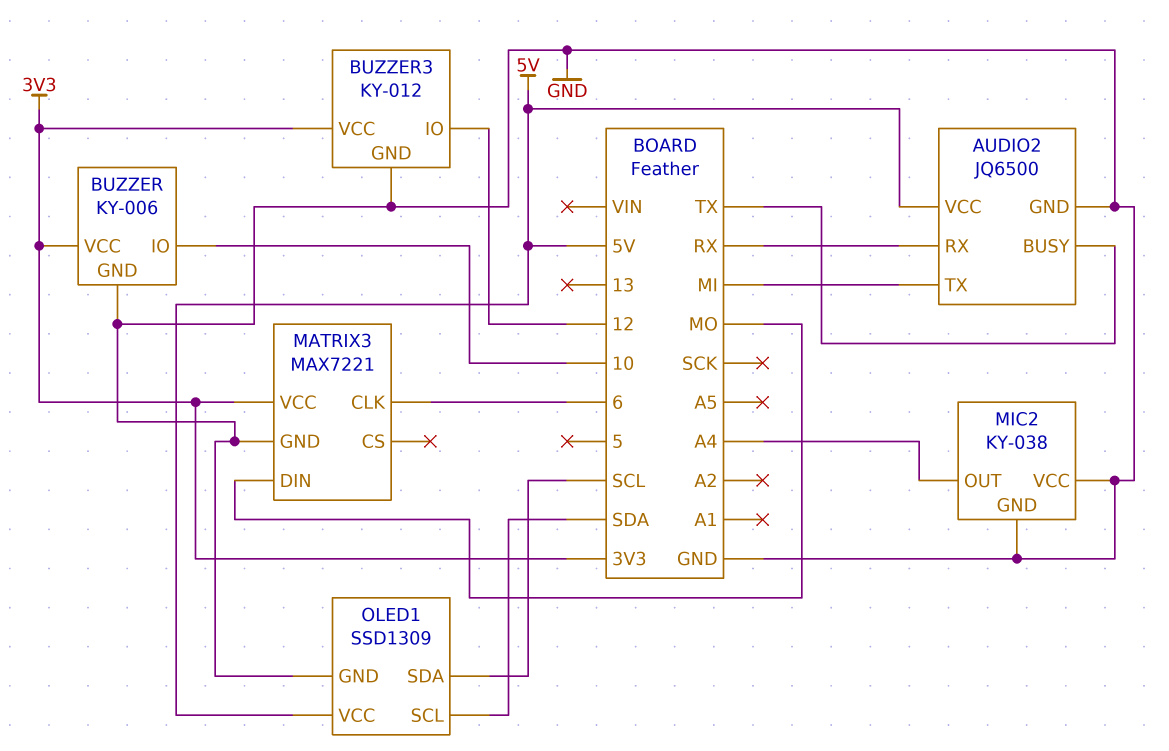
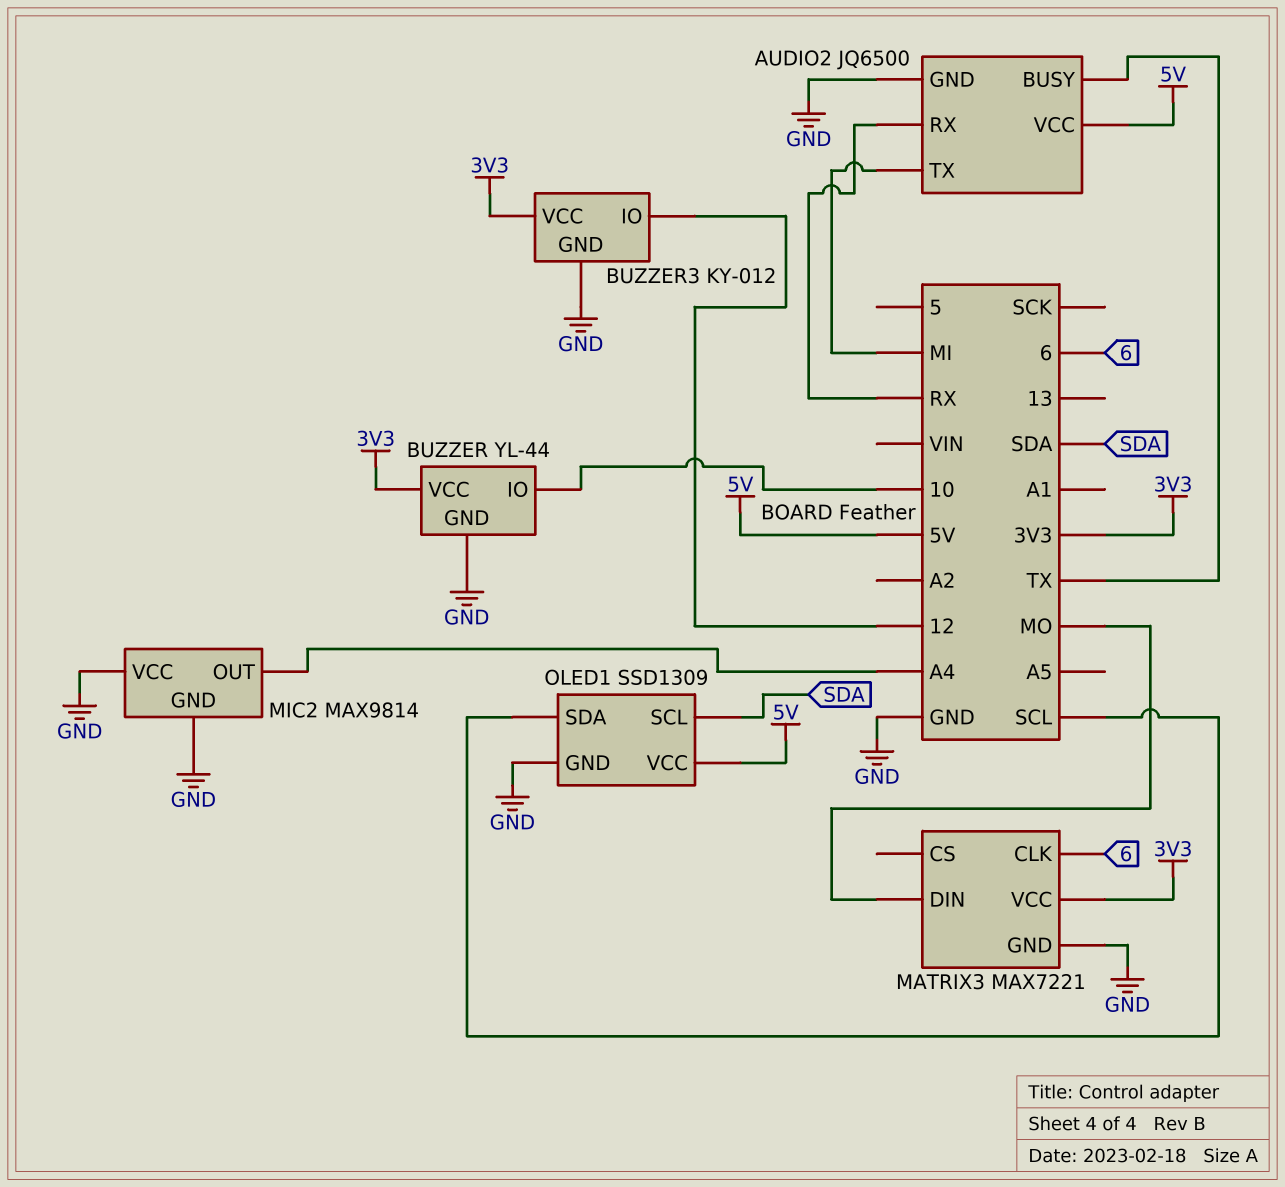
BUZZER: KY-006 -> YL-44
MIC2: KY-038 -> MAX9814

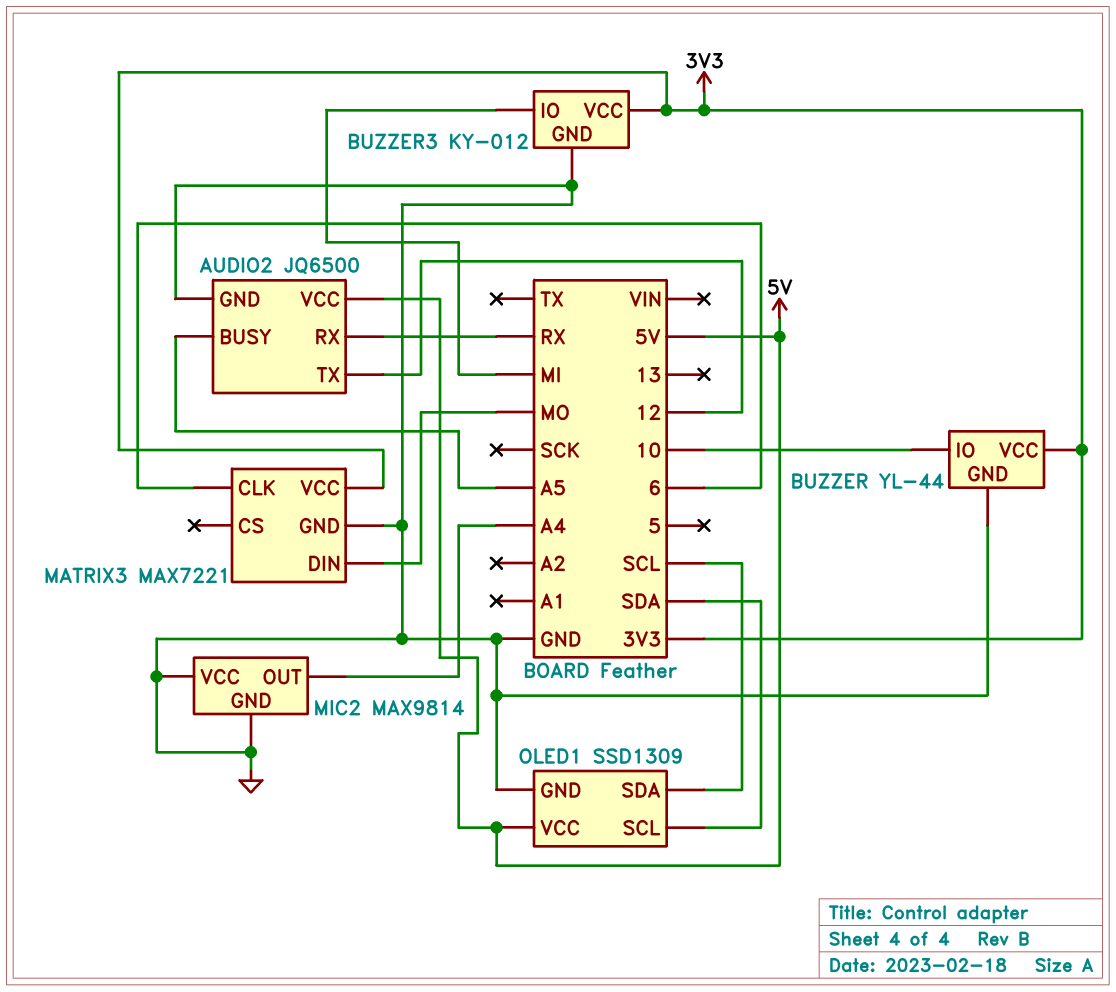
AUDIO2 pin BUSY: TX -> A5
AUDIO2 pin TX: MI -> 12
BUZZER3 pin IO: 12 -> MI

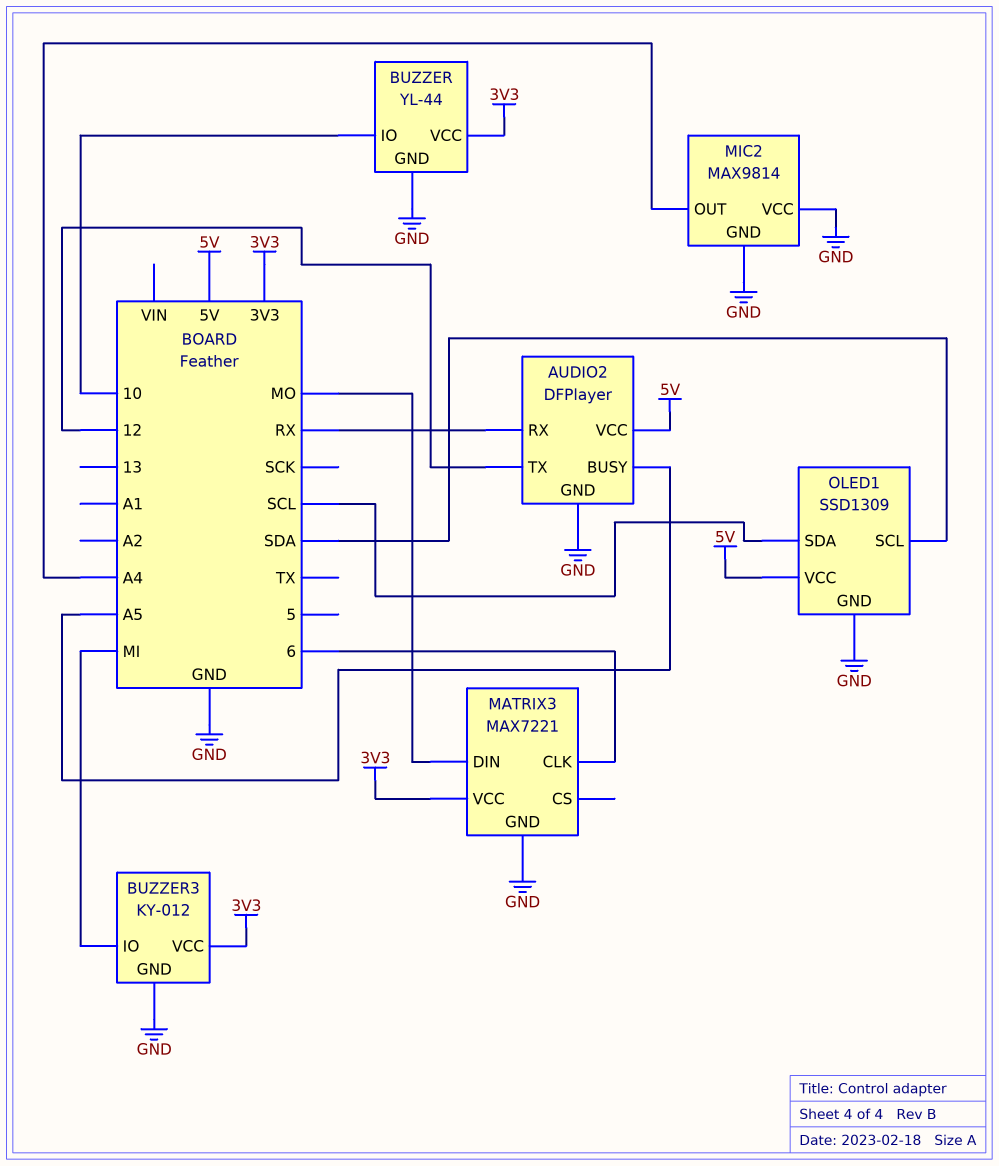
AUDIO2: JQ6500 -> DFPlayer

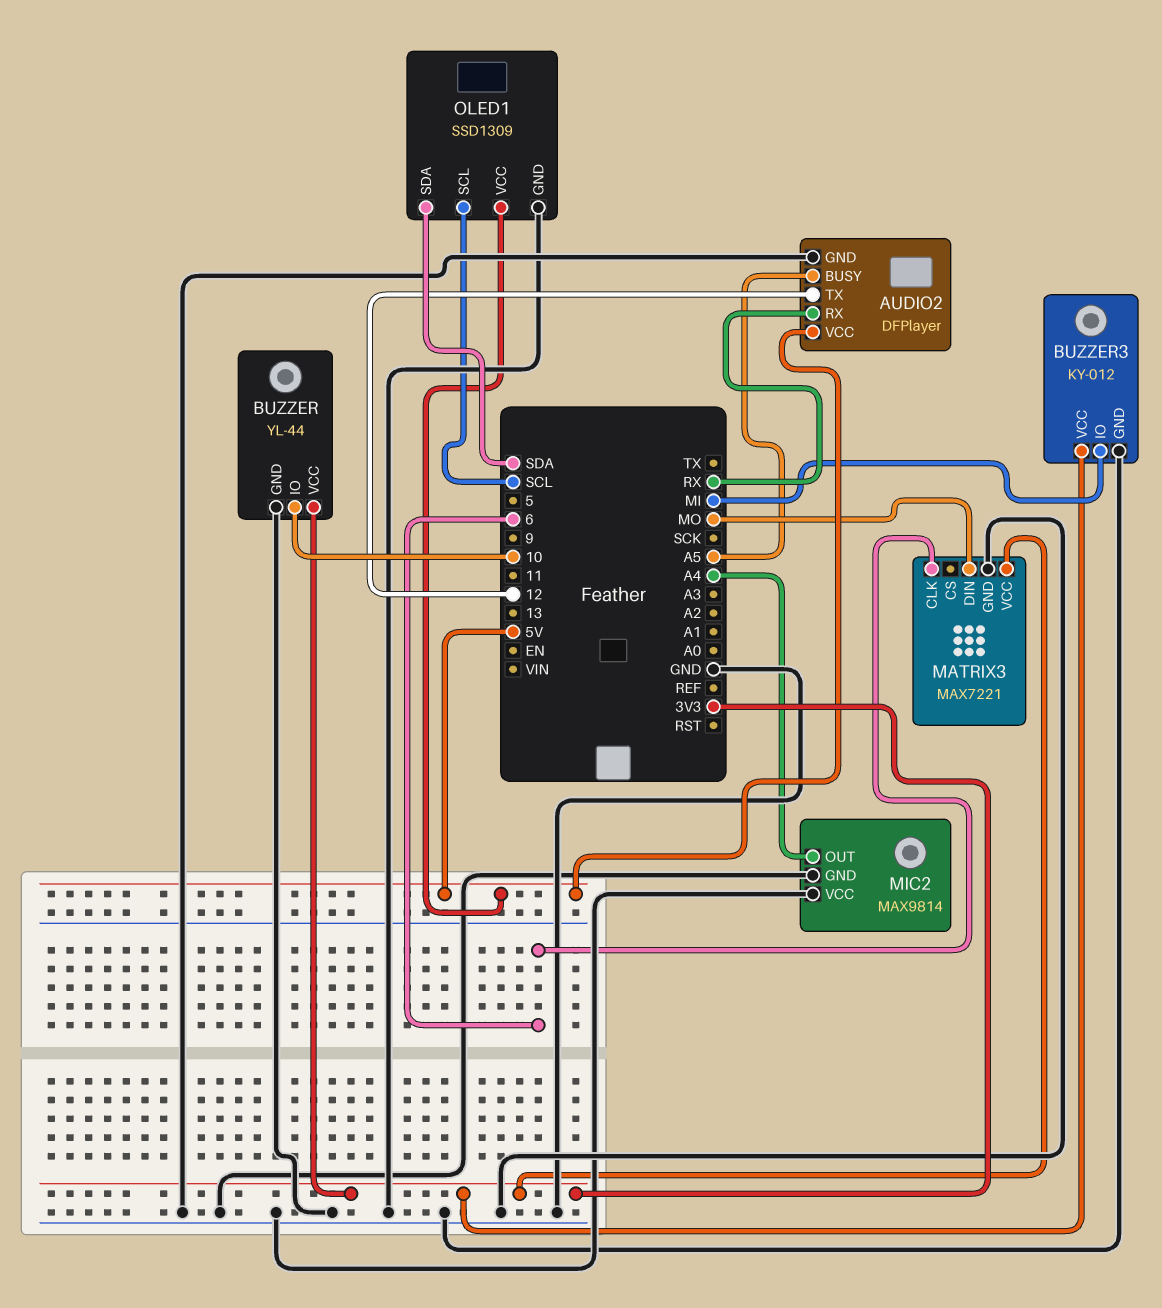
OLED1 pin SCL: SDA -> SCL
OLED1 pin SDA: SCL -> SDA

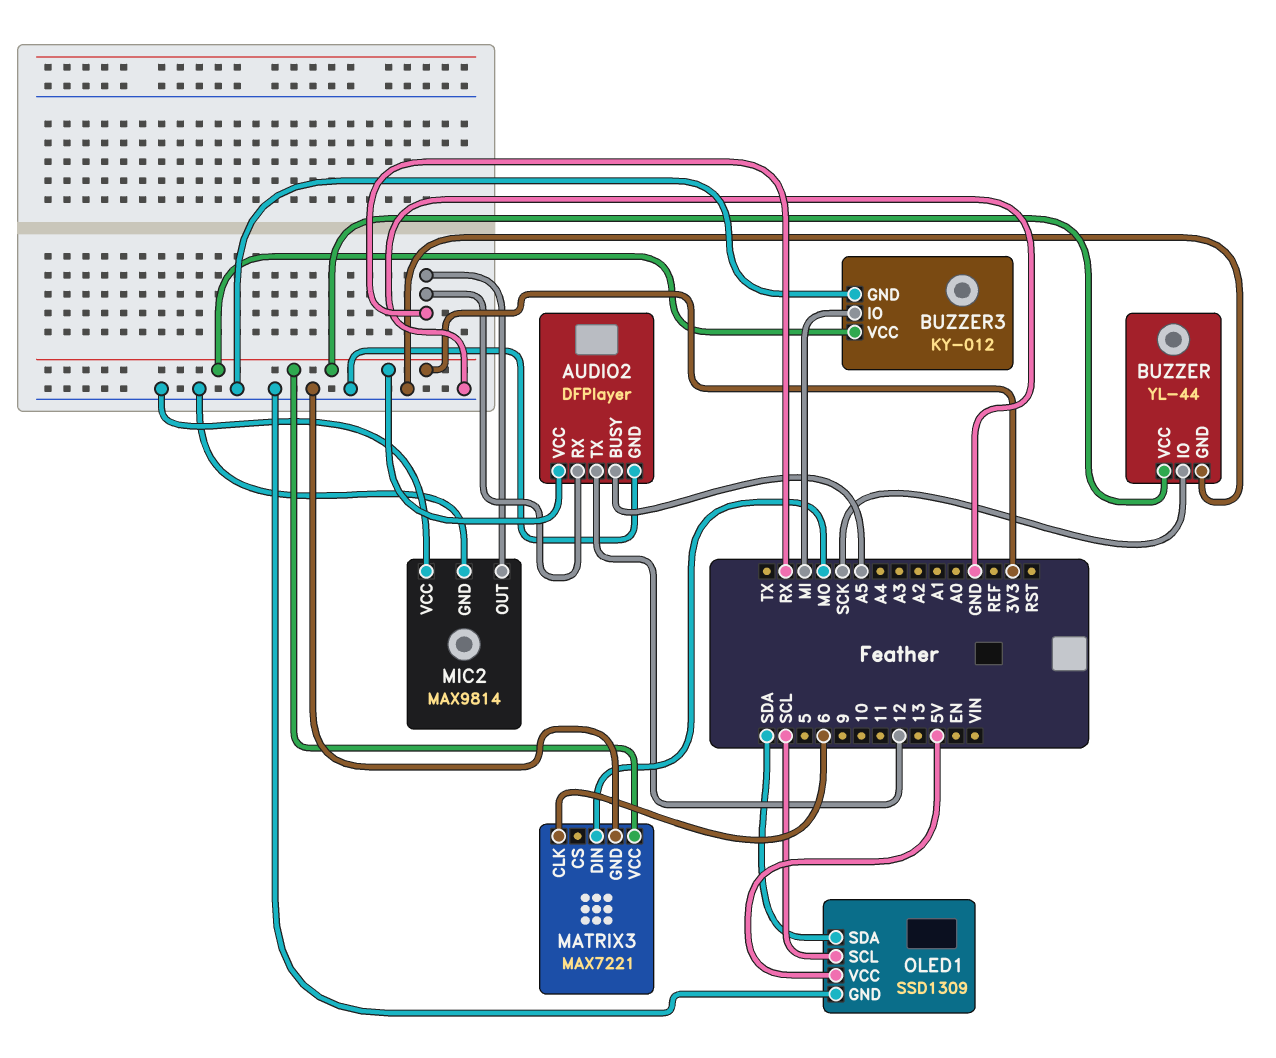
AUDIO2 pin VCC: 5V -> 3V3
BUZZER pin IO: 10 -> SCK
MIC2 pin OUT: A4 -> RX

